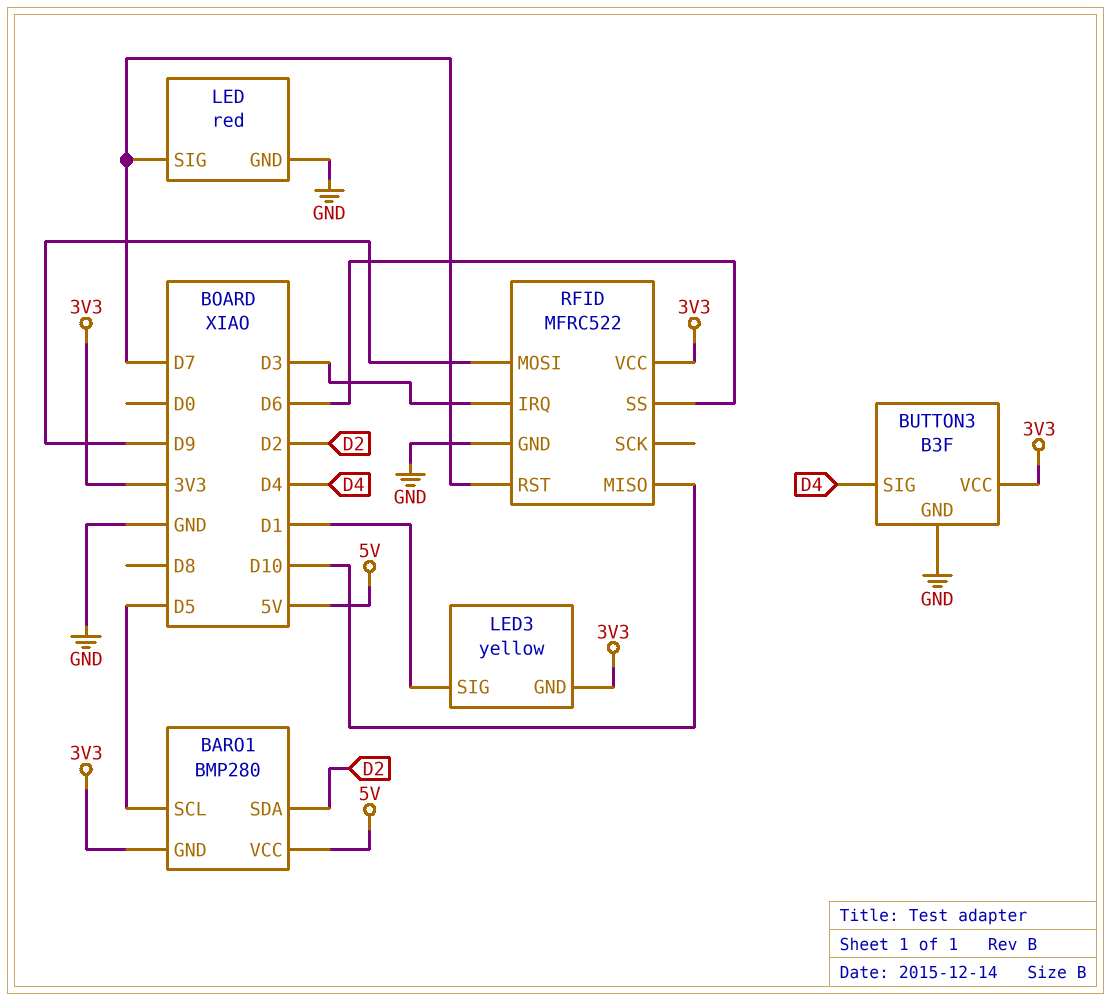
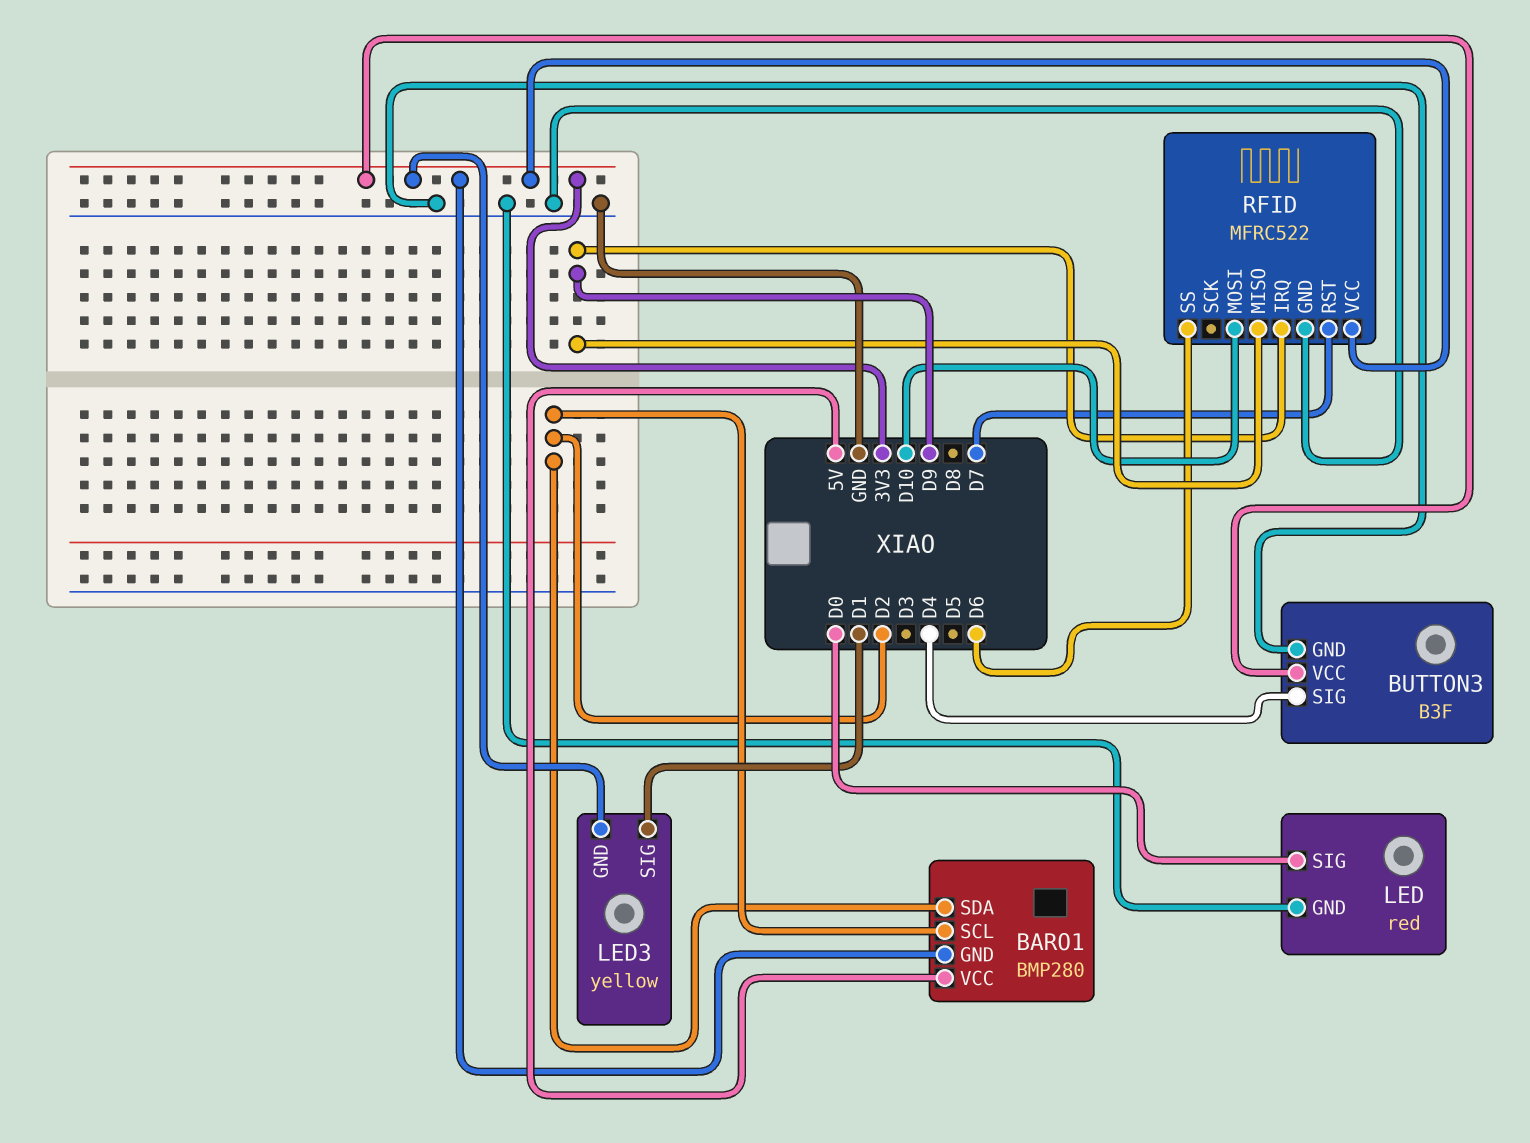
BARO1 pin SCL: D5 -> D2
LED pin SIG: D7 -> D0
RFID pin IRQ: D3 -> D9
RFID pin MISO: D10 -> D9
RFID pin MOSI: D9 -> D10

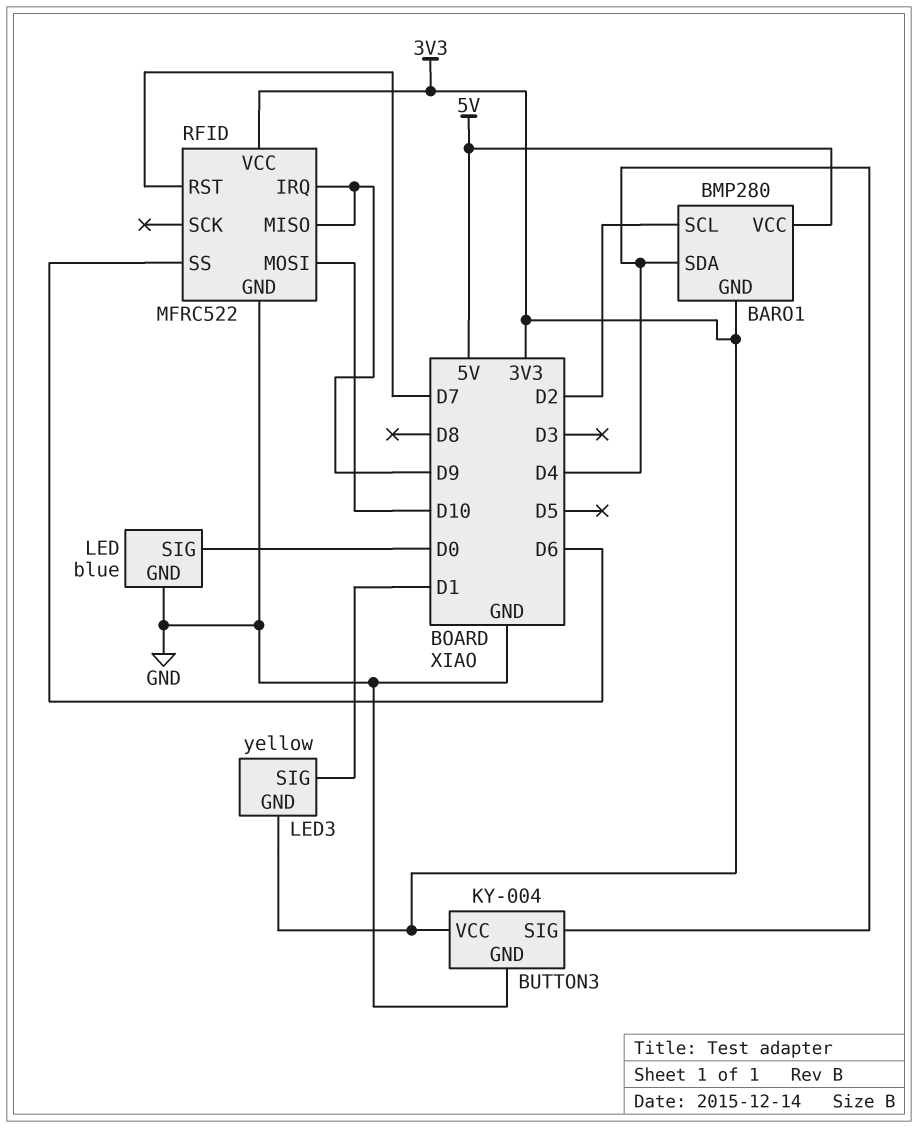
BARO1 pin SDA: D2 -> D4
BUTTON3: B3F -> KY-004
LED: red -> blue

